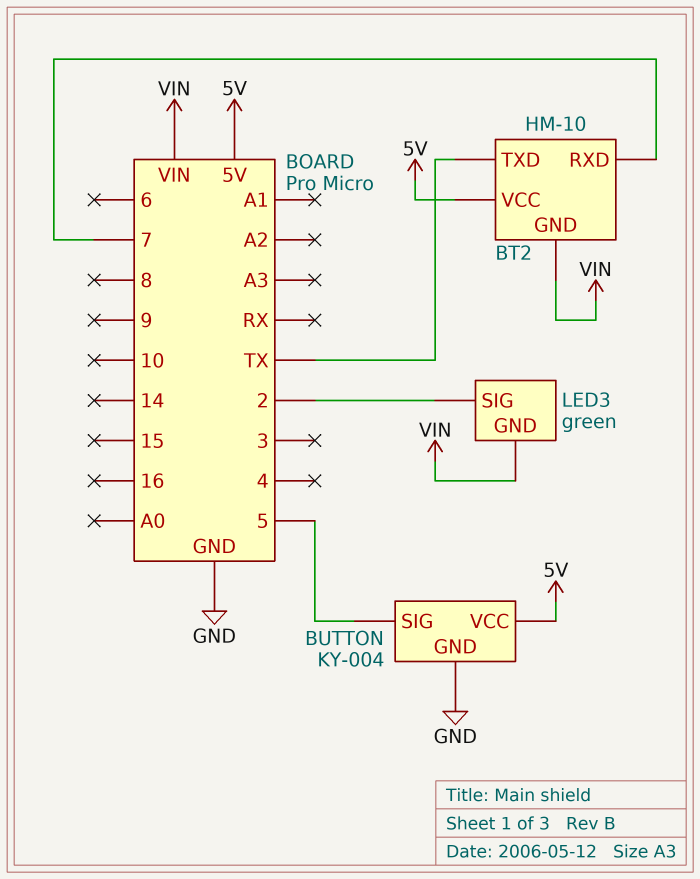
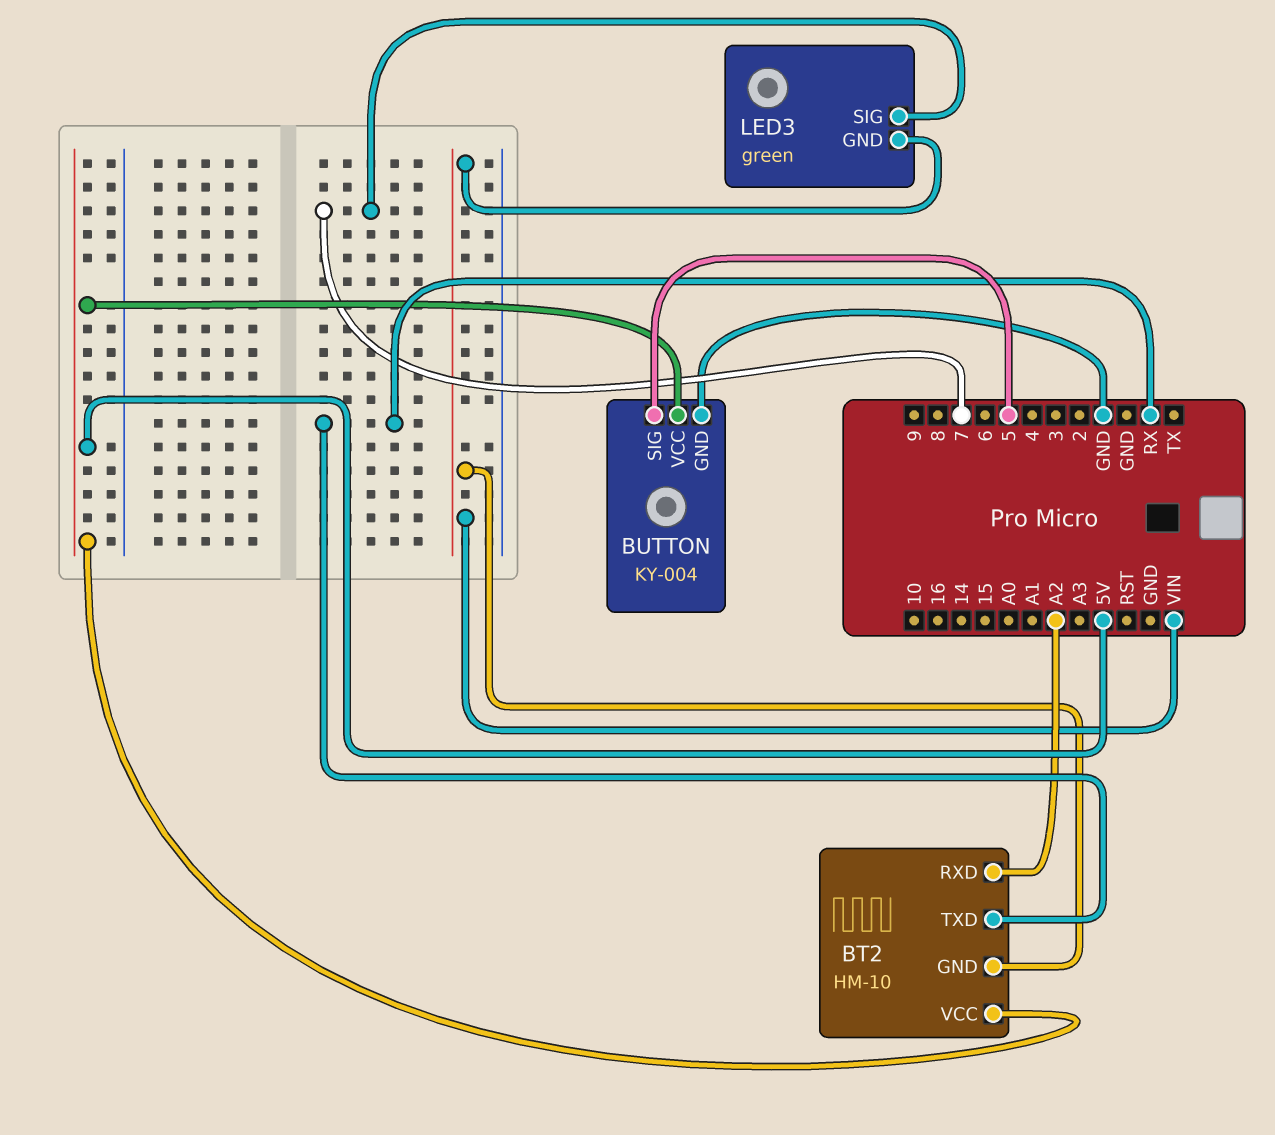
BT2 pin RXD: 7 -> A2
BT2 pin TXD: TX -> RX
LED3 pin SIG: 2 -> 7

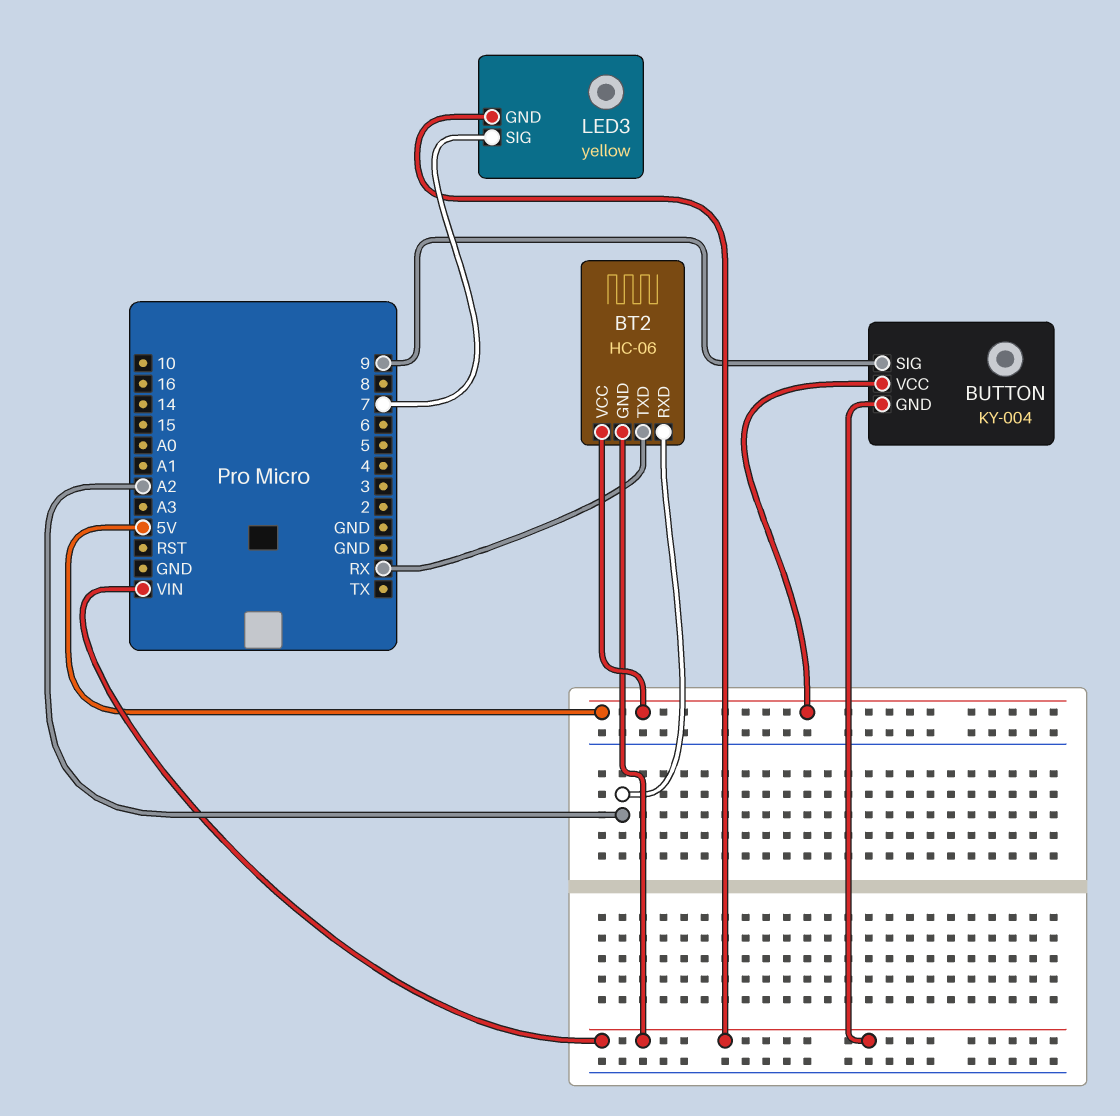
BT2: HM-10 -> HC-06
BUTTON pin GND: GND -> VIN
BUTTON pin SIG: 5 -> 9
LED3: green -> yellow

